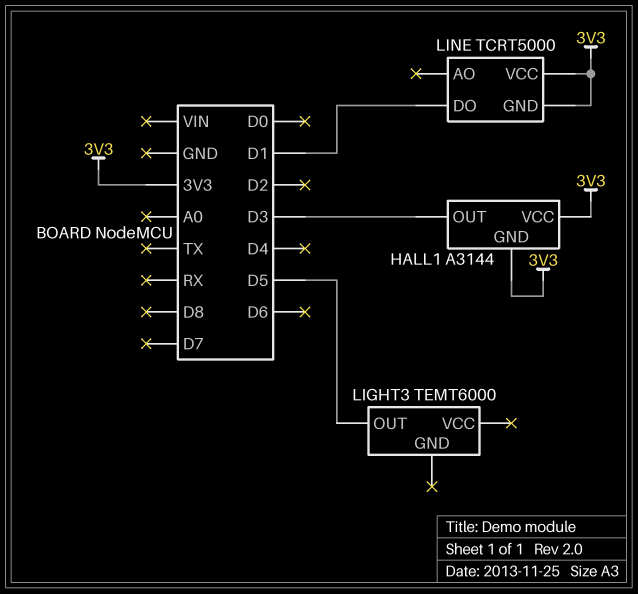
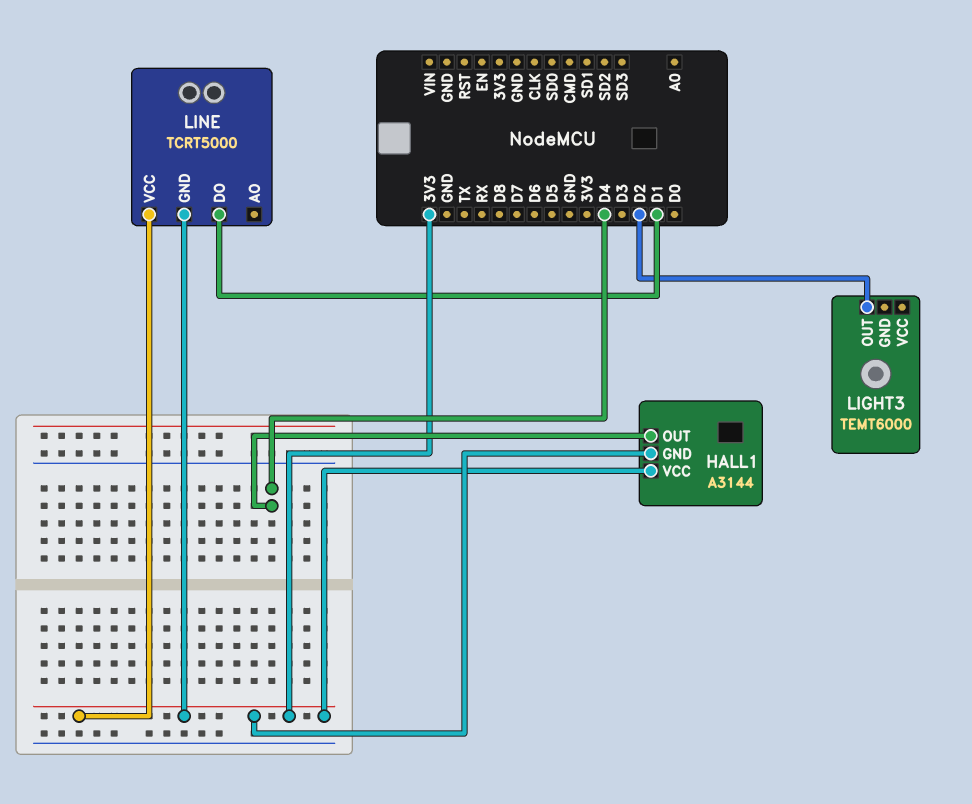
HALL1 pin OUT: D3 -> D4
LIGHT3 pin OUT: D5 -> D2

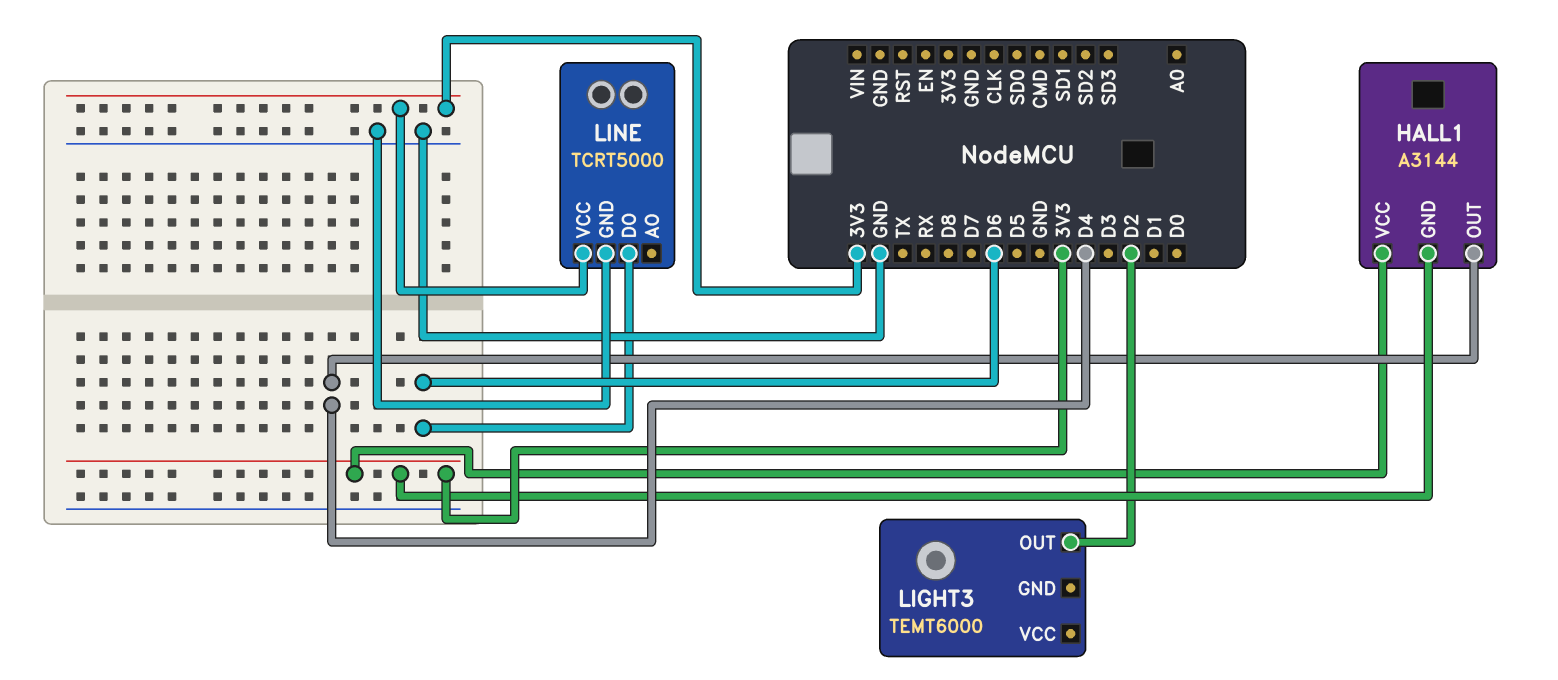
LINE pin DO: D1 -> D6
LINE pin GND: 3V3 -> GND

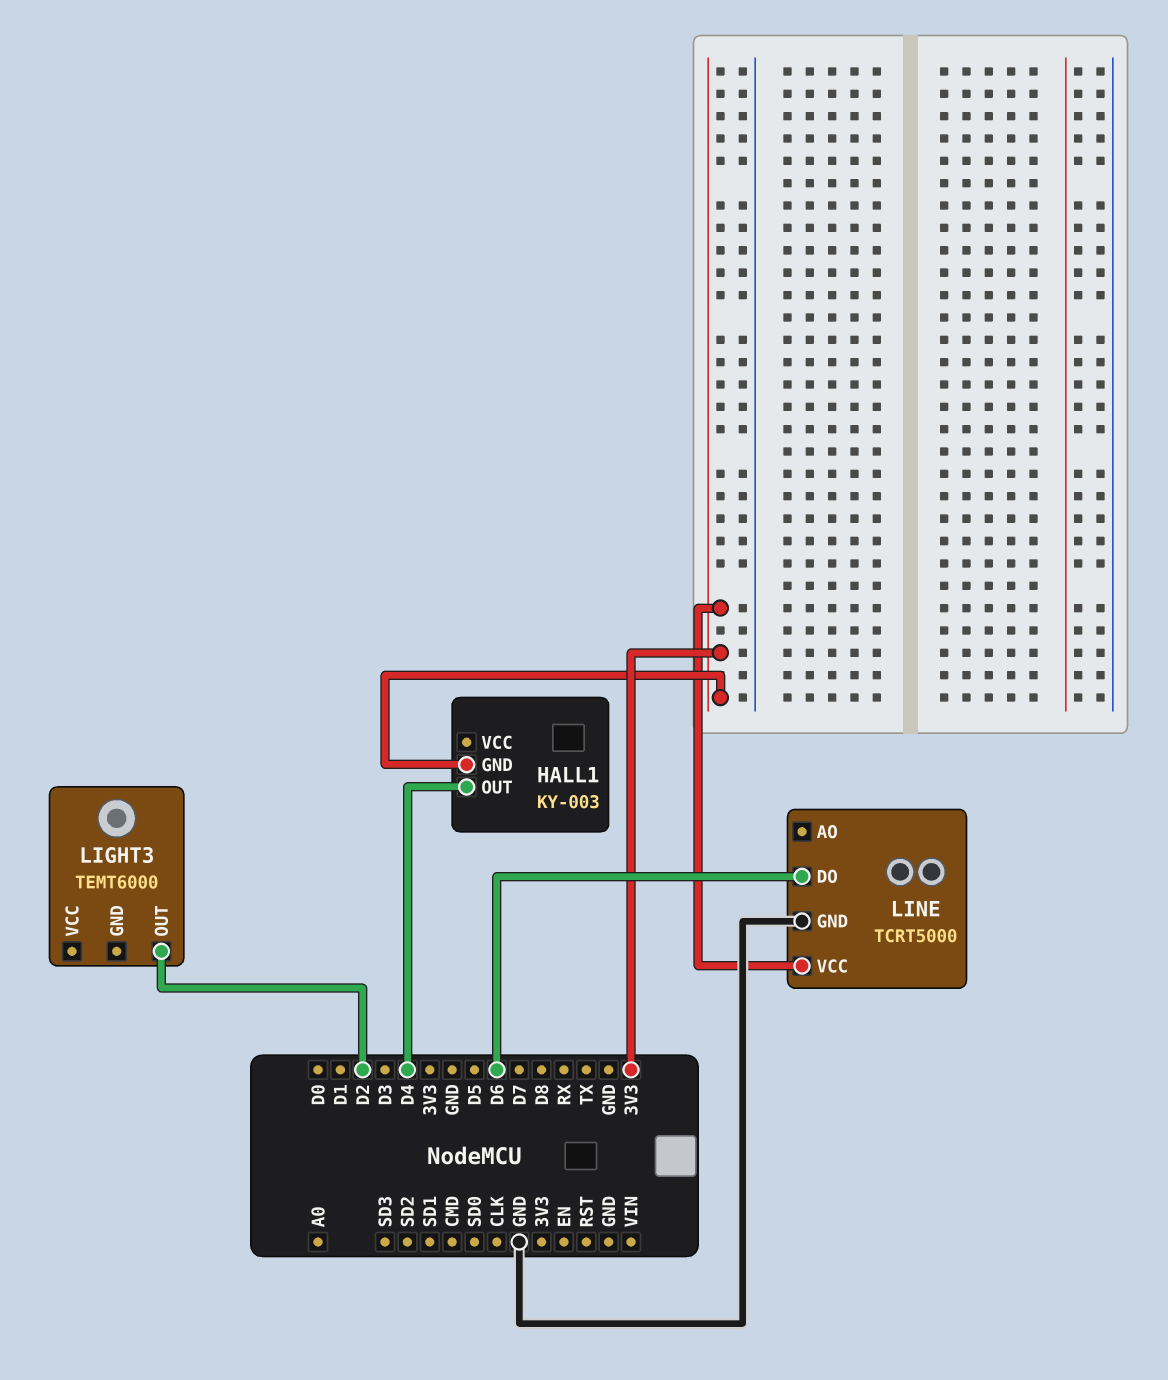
HALL1: A3144 -> KY-003
HALL1 pin VCC: 3V3 -> none

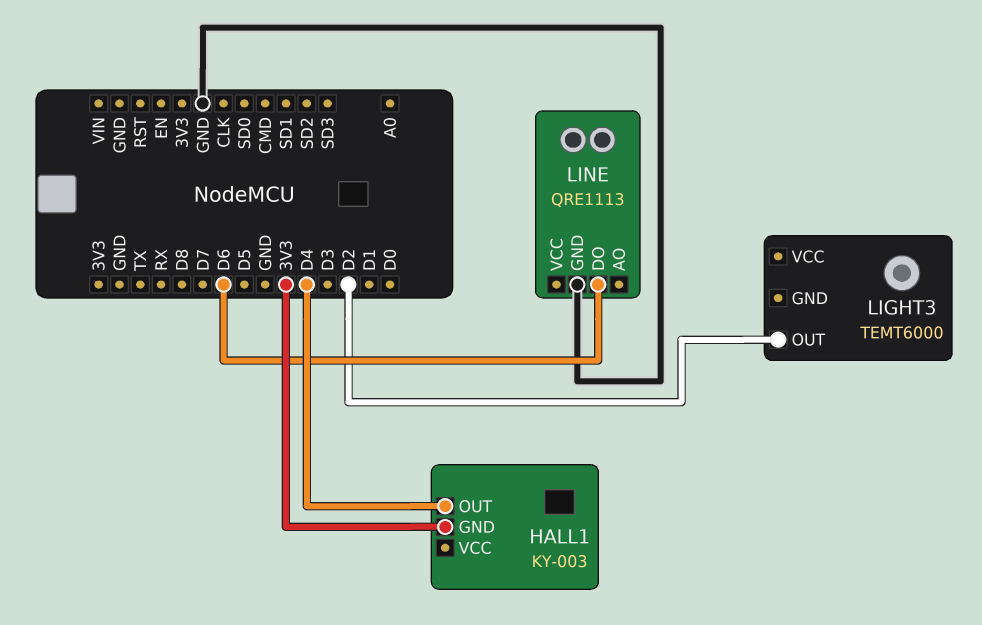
LINE: TCRT5000 -> QRE1113
LINE pin VCC: 3V3 -> none

